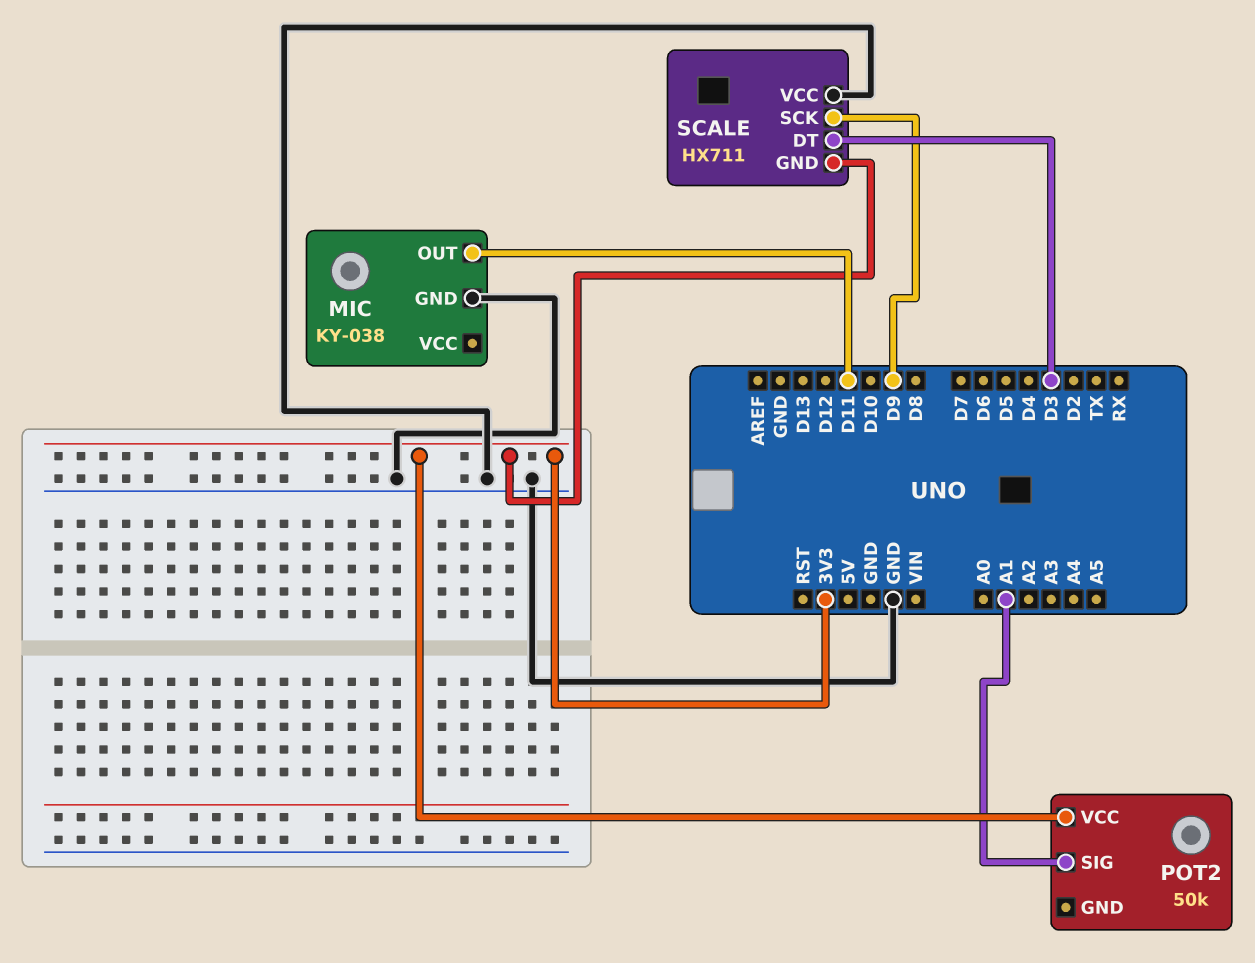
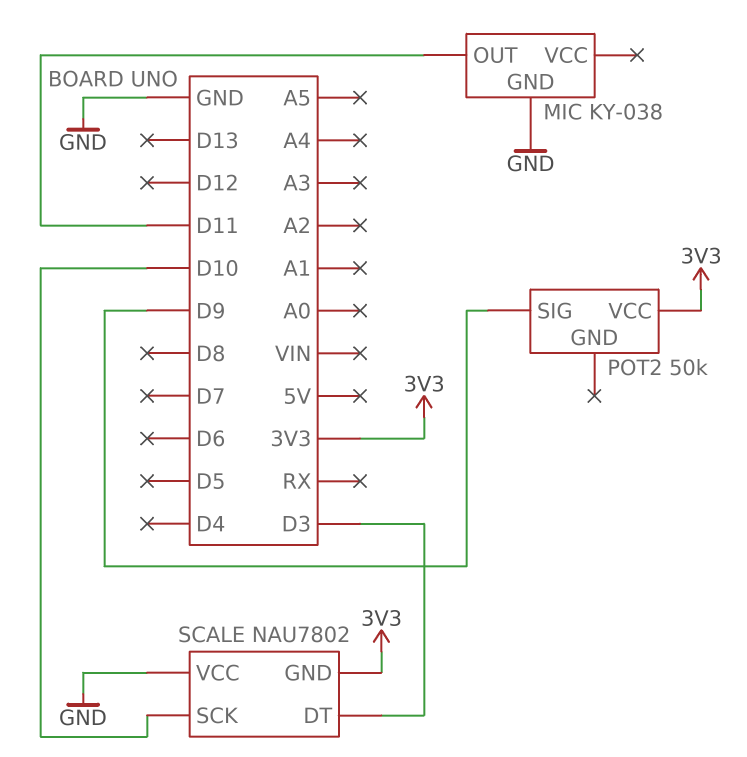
POT2 pin SIG: A1 -> D9
SCALE: HX711 -> NAU7802
SCALE pin SCK: D9 -> D10

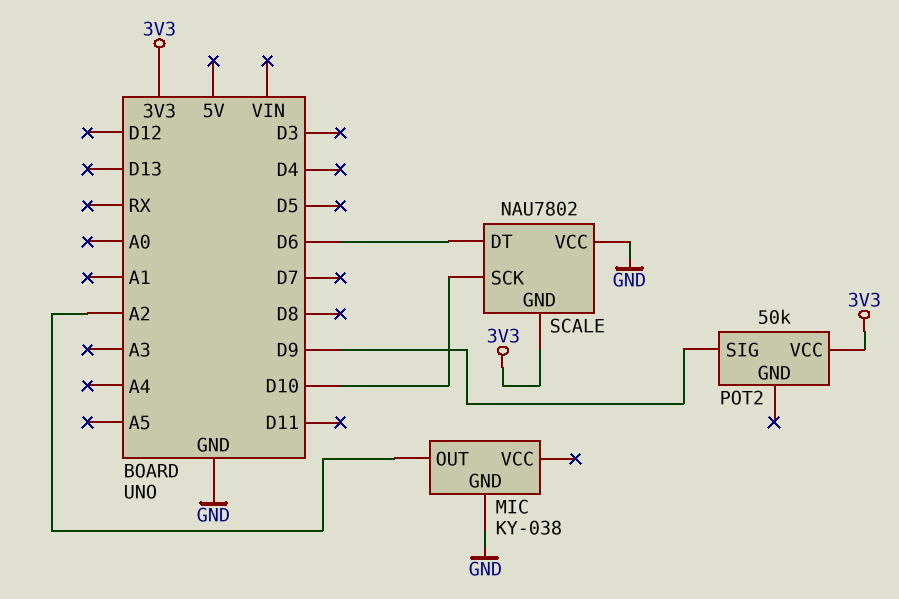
MIC pin OUT: D11 -> A2
SCALE pin DT: D3 -> D6

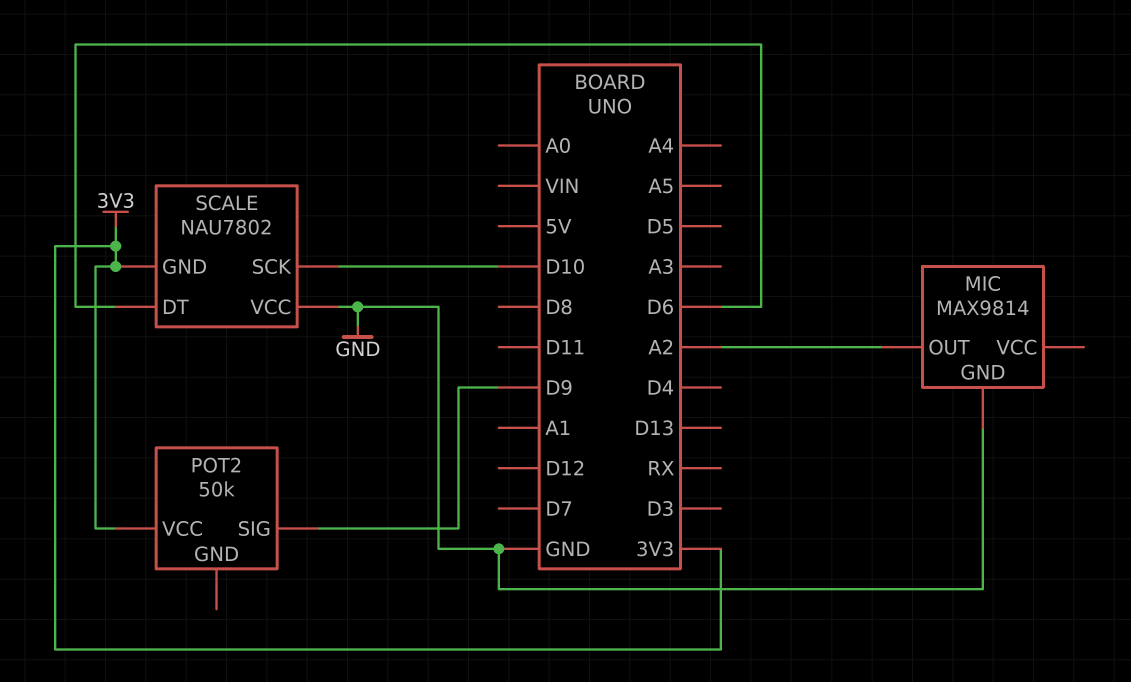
MIC: KY-038 -> MAX9814

